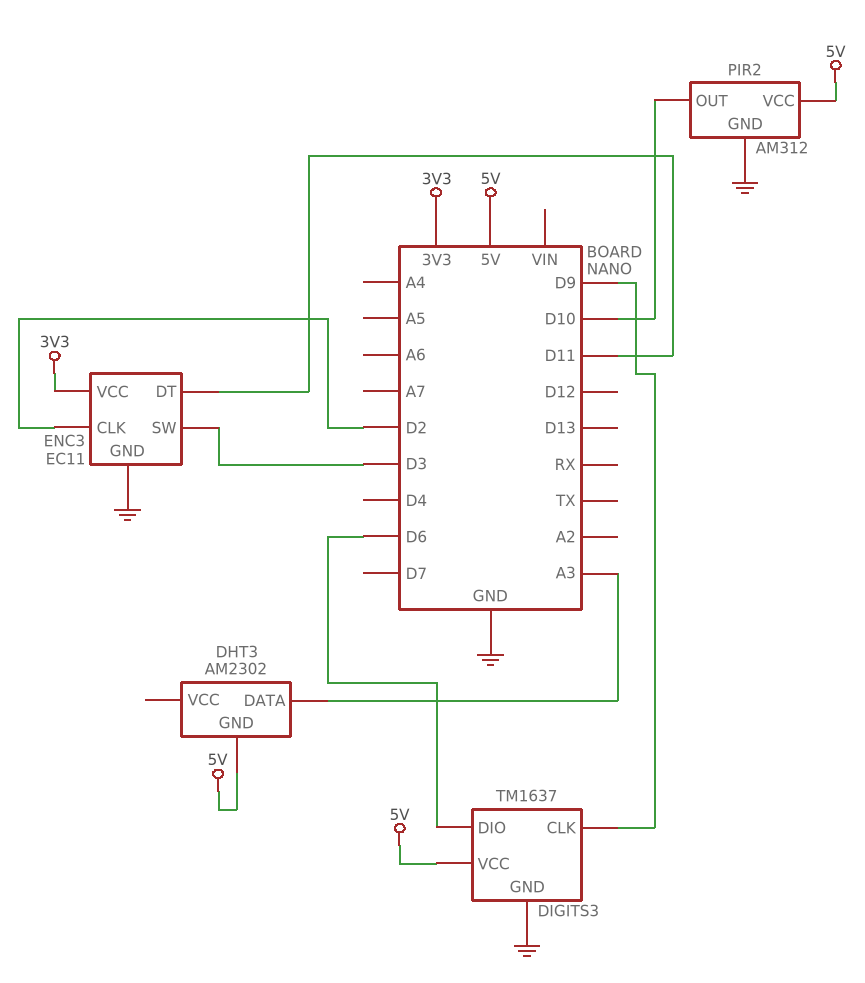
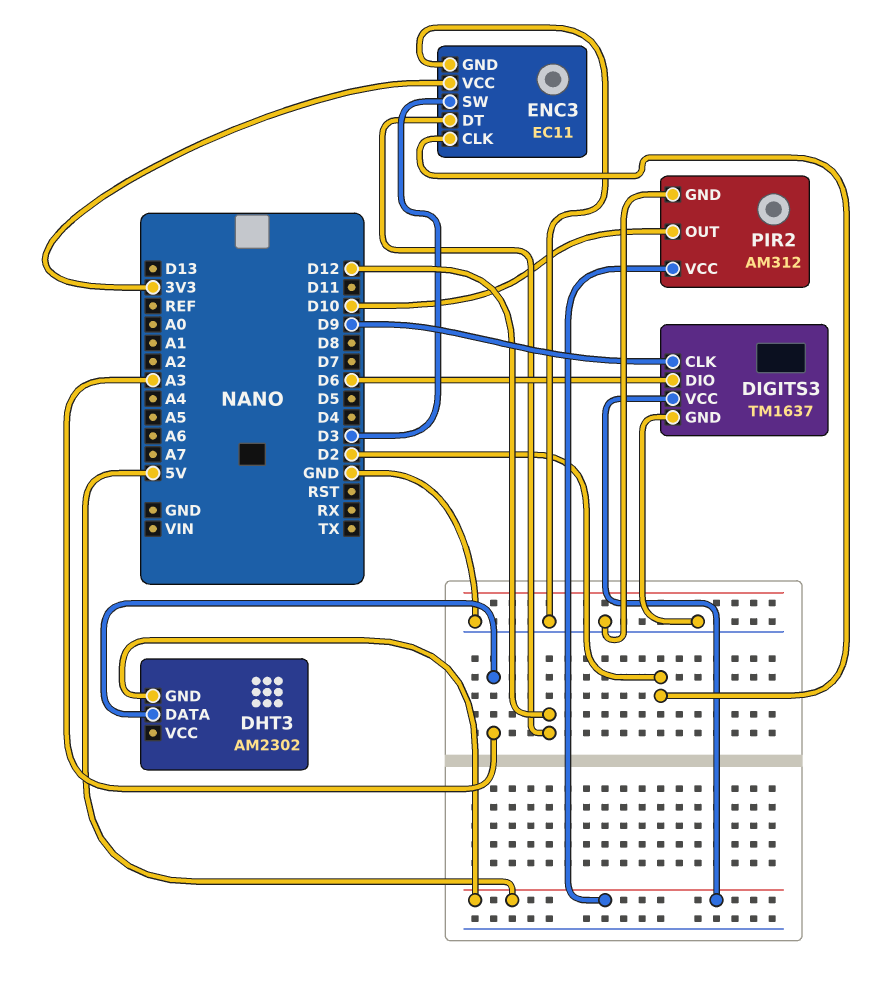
ENC3 pin DT: D11 -> D12

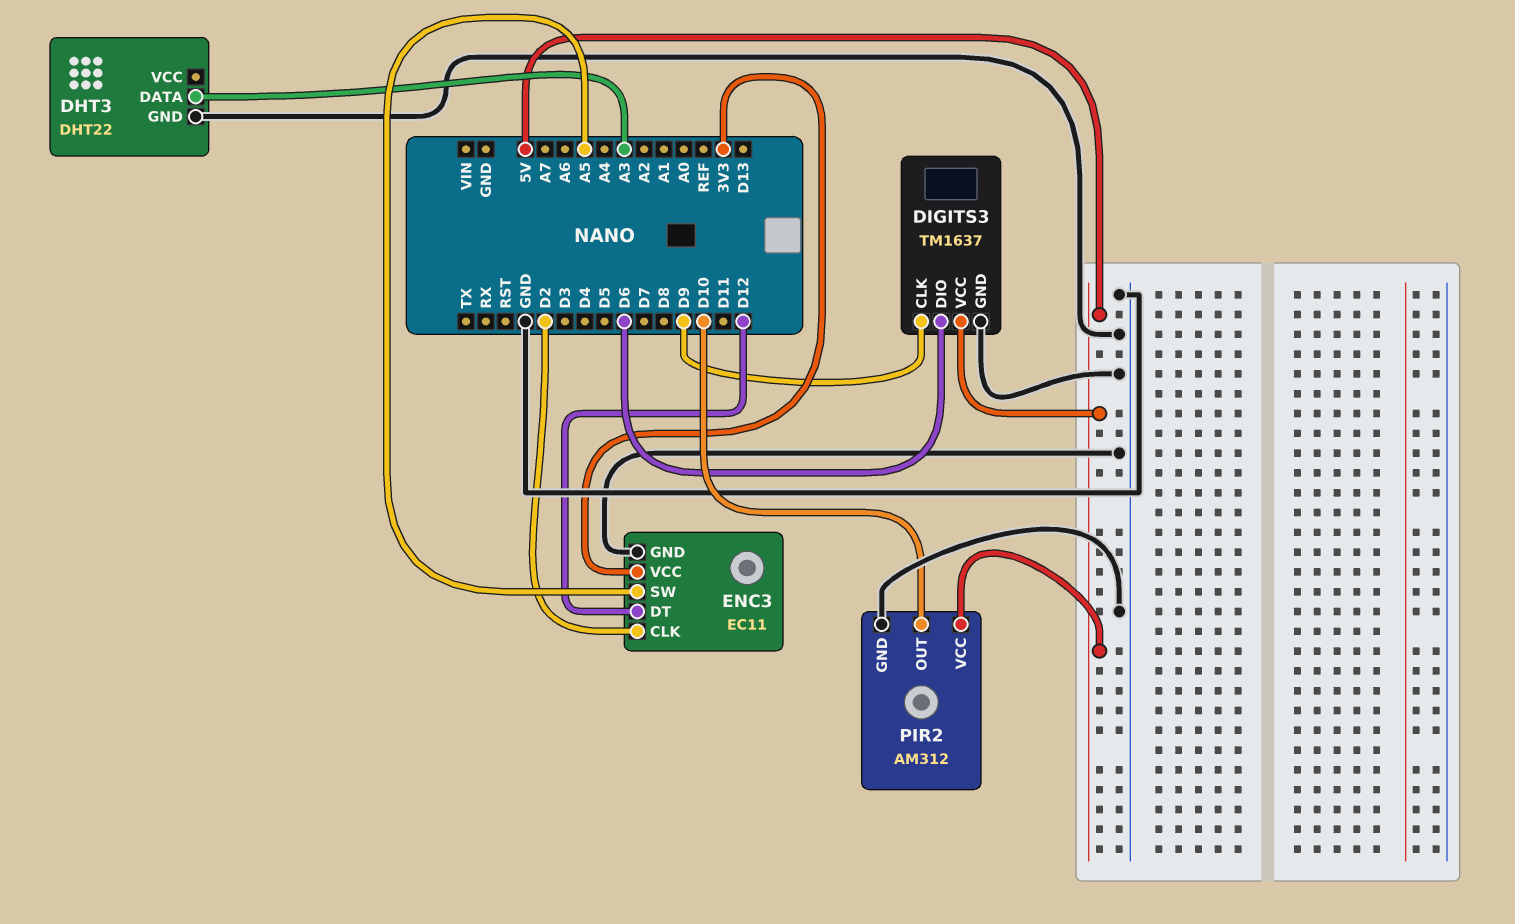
DHT3: AM2302 -> DHT22
DHT3 pin GND: 5V -> GND
ENC3 pin SW: D3 -> A5

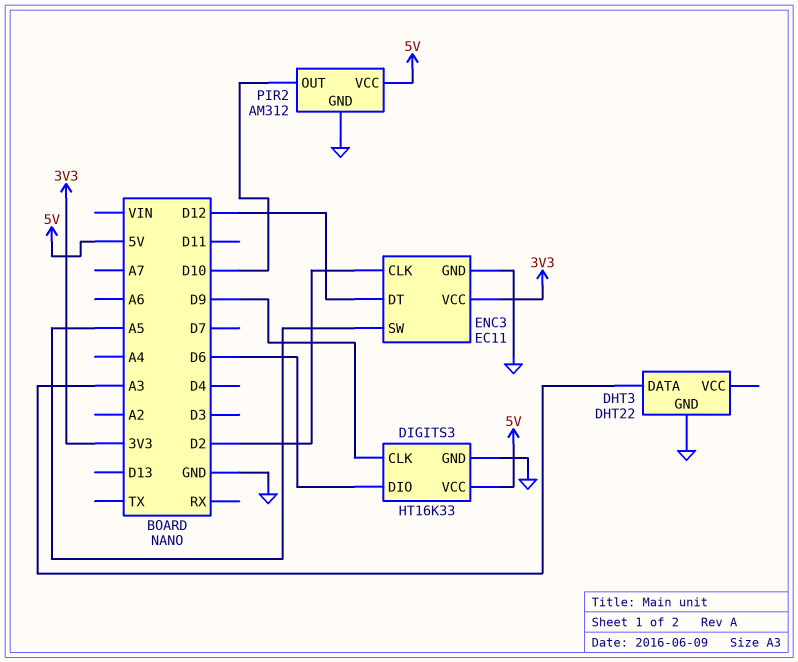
DIGITS3: TM1637 -> HT16K33

